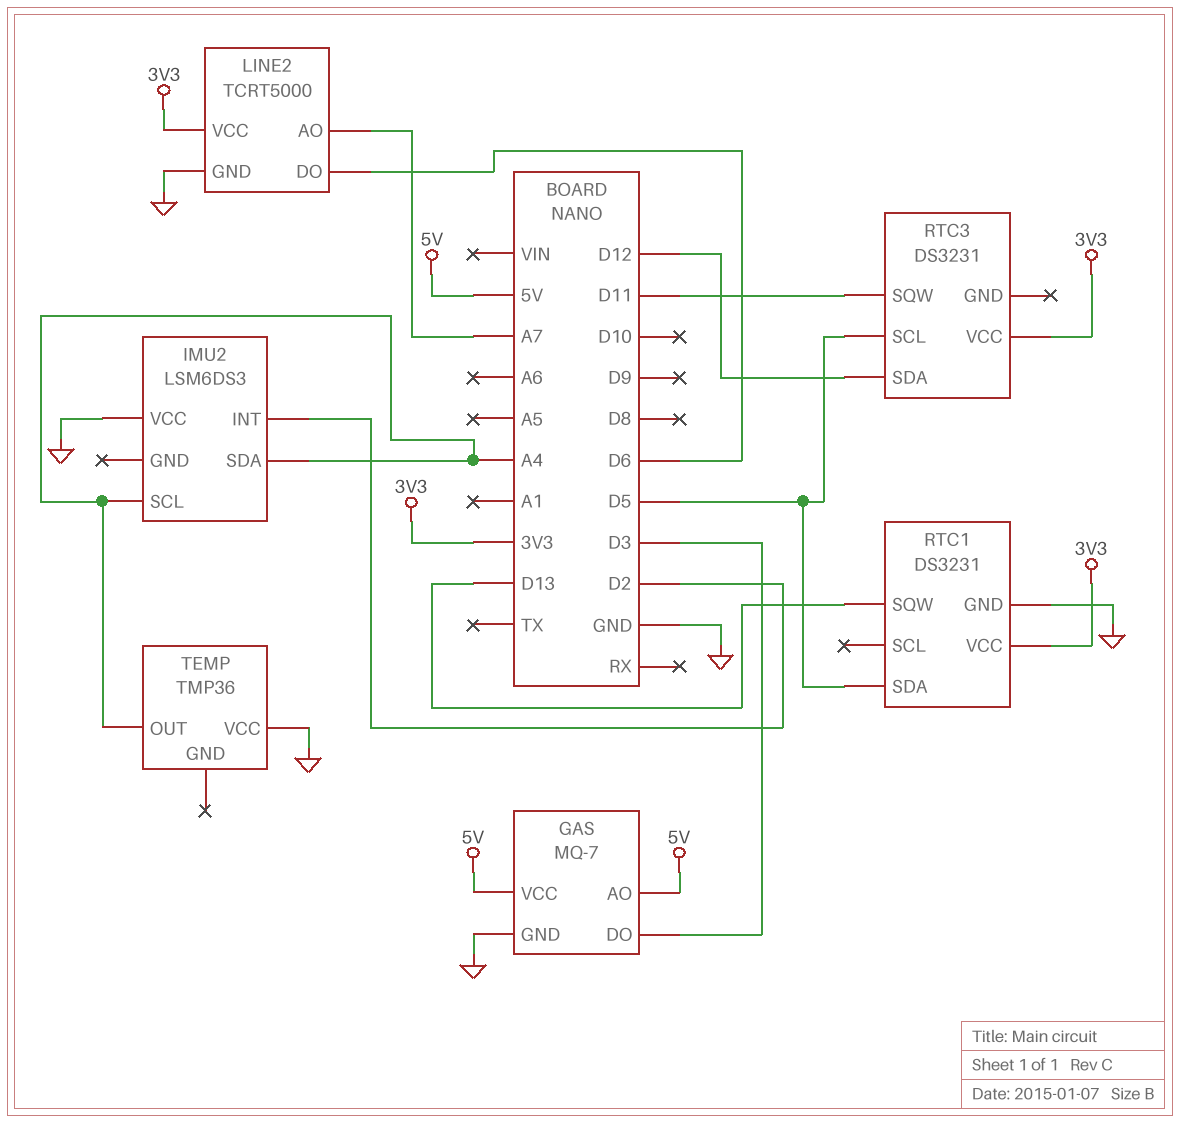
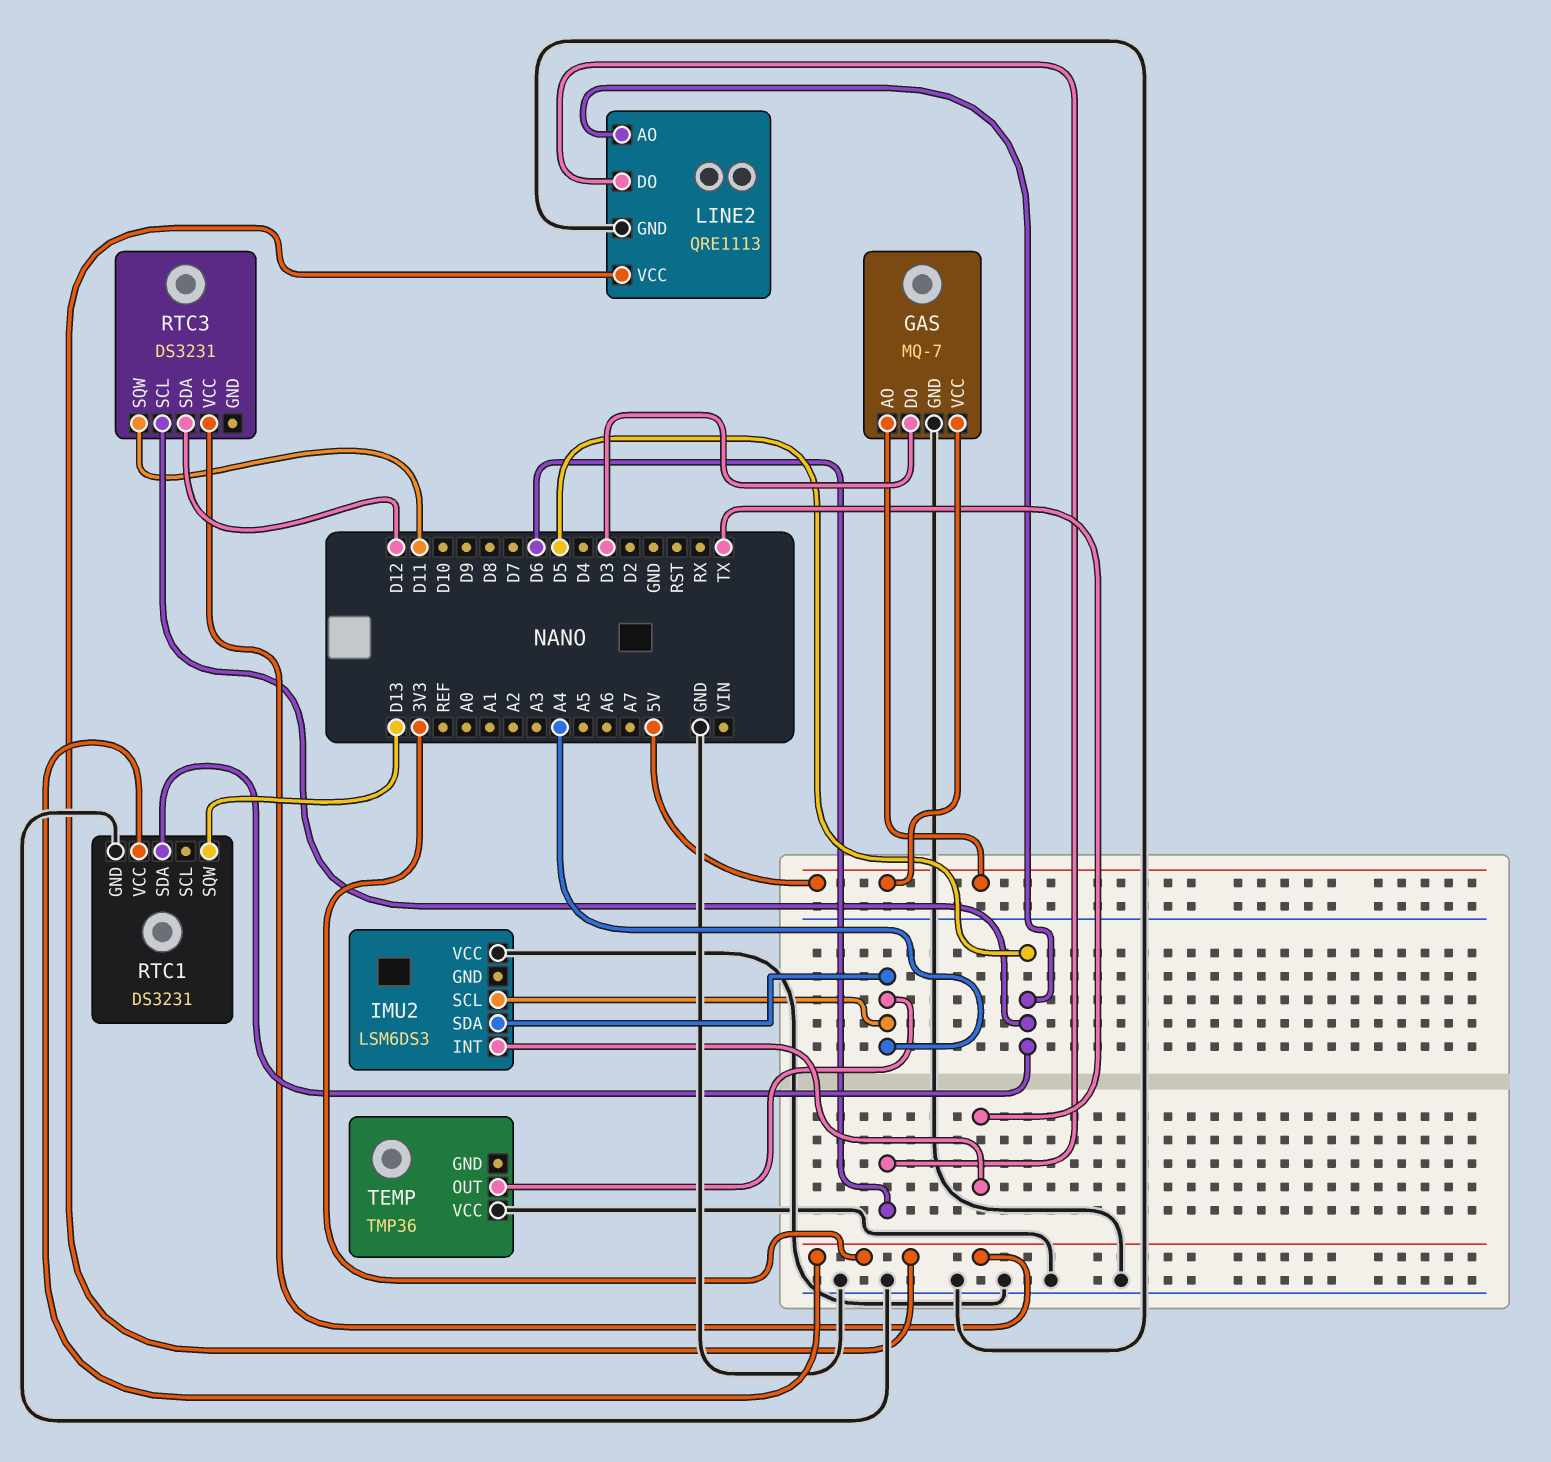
IMU2 pin INT: D2 -> TX
LINE2: TCRT5000 -> QRE1113
LINE2 pin AO: A7 -> D5

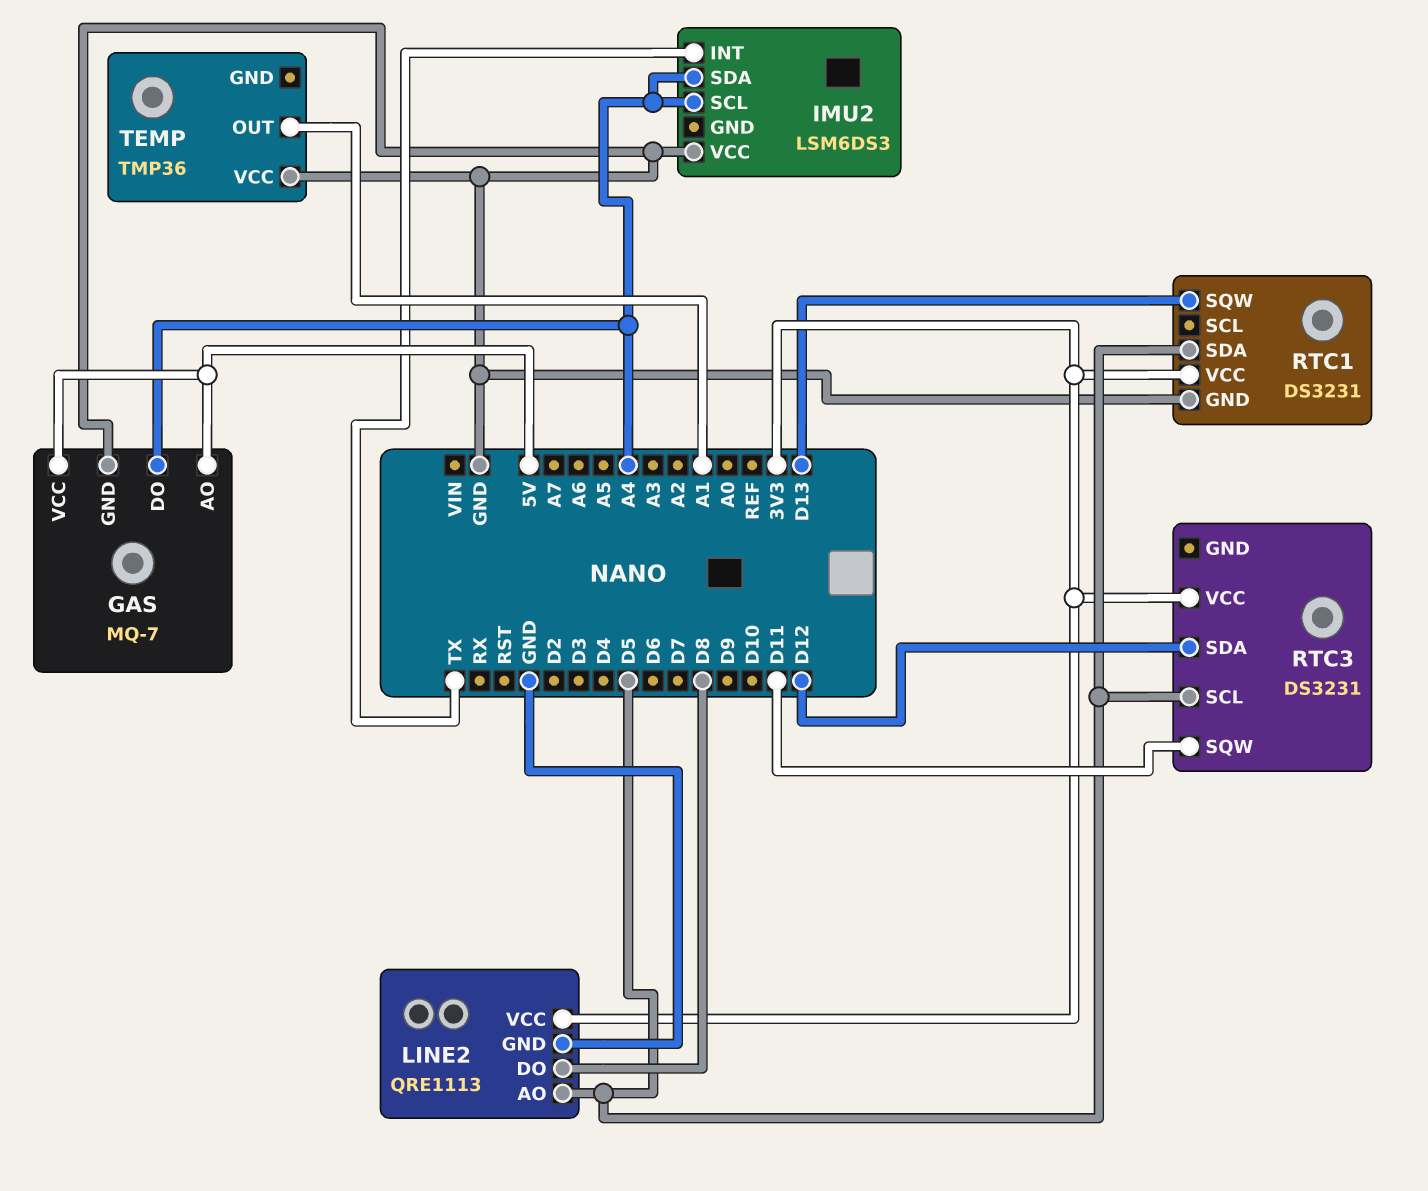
GAS pin DO: D3 -> A4
LINE2 pin DO: D6 -> D8
TEMP pin OUT: A4 -> A1

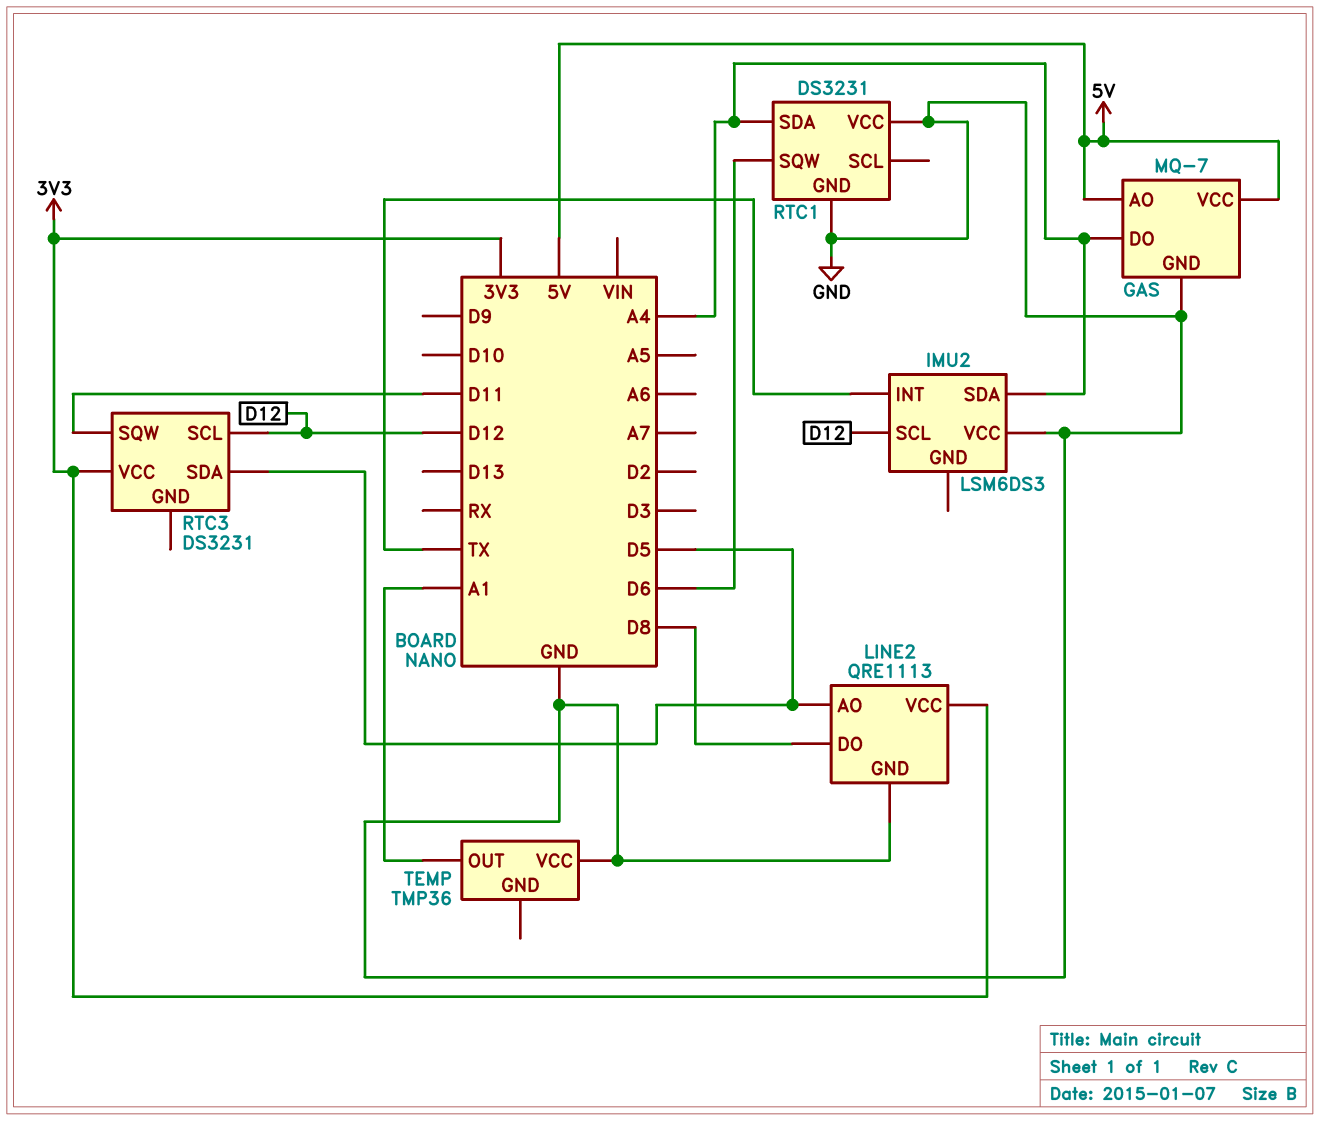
IMU2 pin SCL: A4 -> D12
RTC1 pin SDA: D5 -> A4
RTC1 pin SQW: D13 -> D6
RTC1 pin VCC: 3V3 -> GND
RTC3 pin SCL: D5 -> D12
RTC3 pin SDA: D12 -> D5

